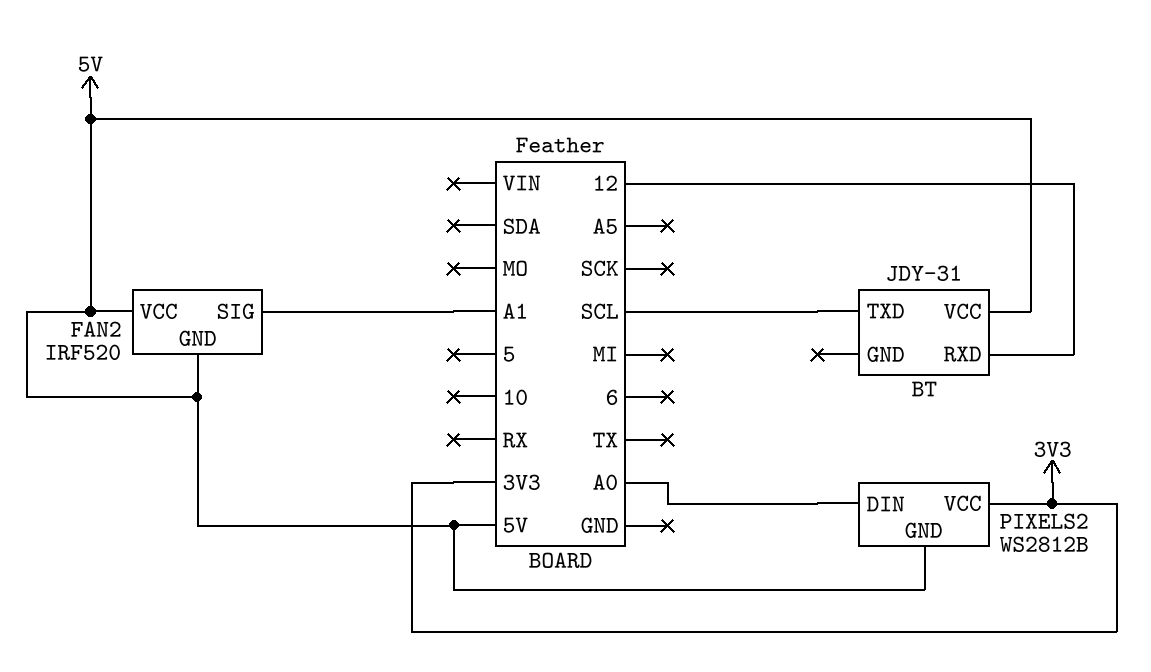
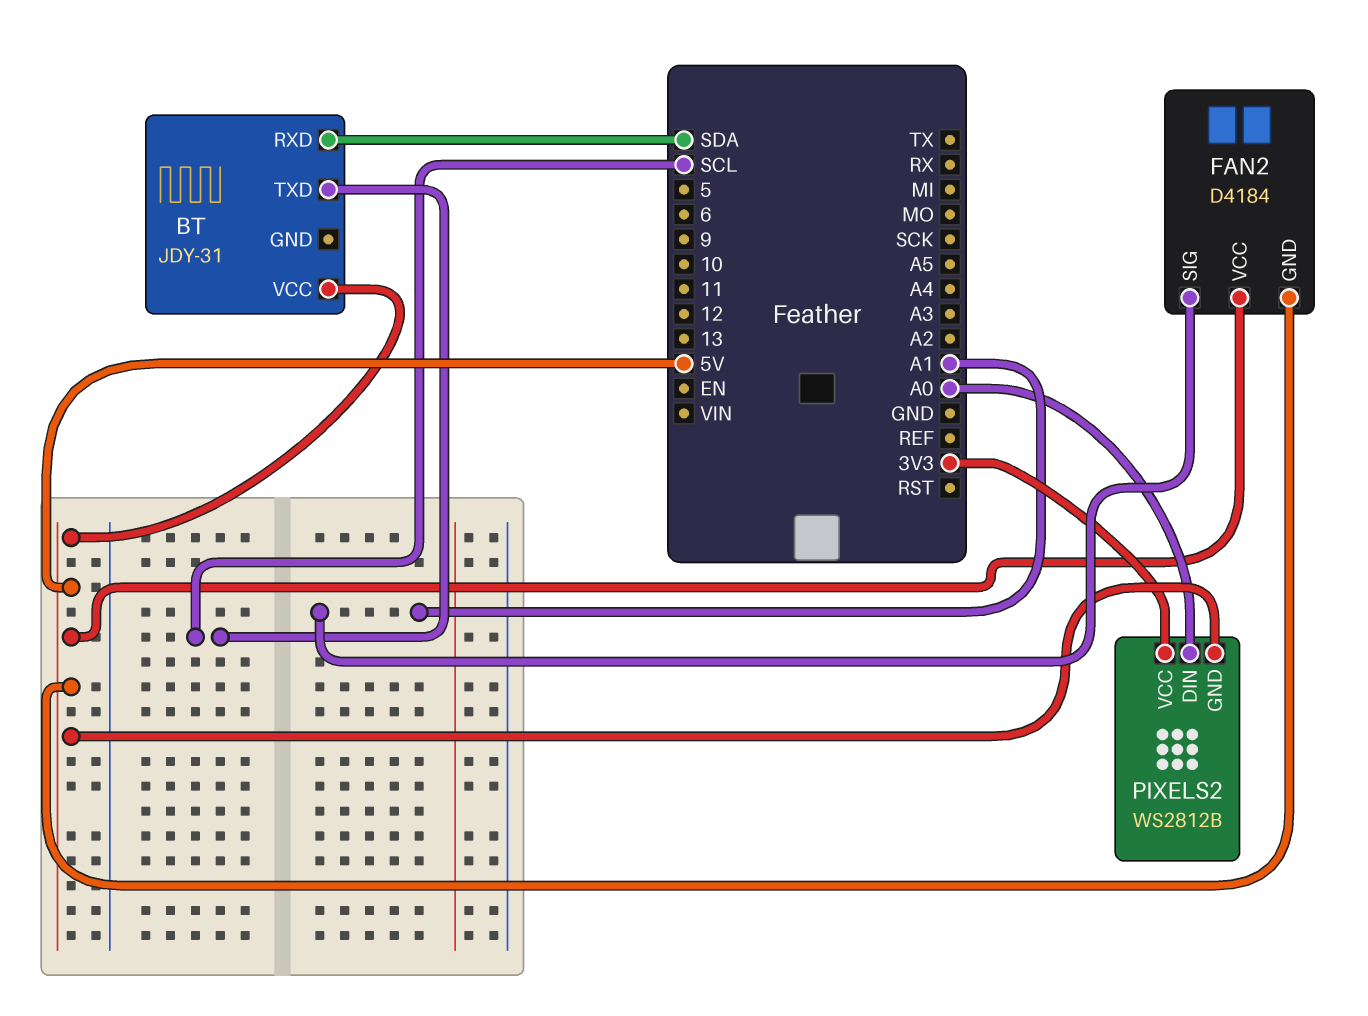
BT pin RXD: 12 -> SDA
FAN2: IRF520 -> D4184

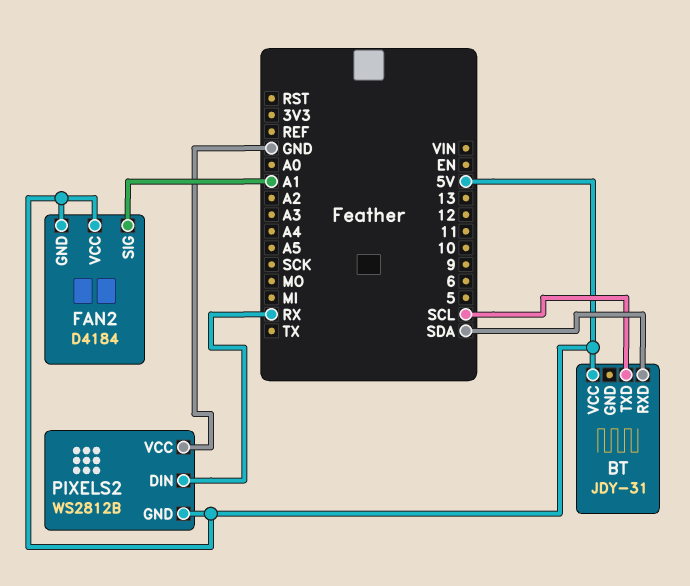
PIXELS2 pin DIN: A0 -> RX
PIXELS2 pin VCC: 3V3 -> GND

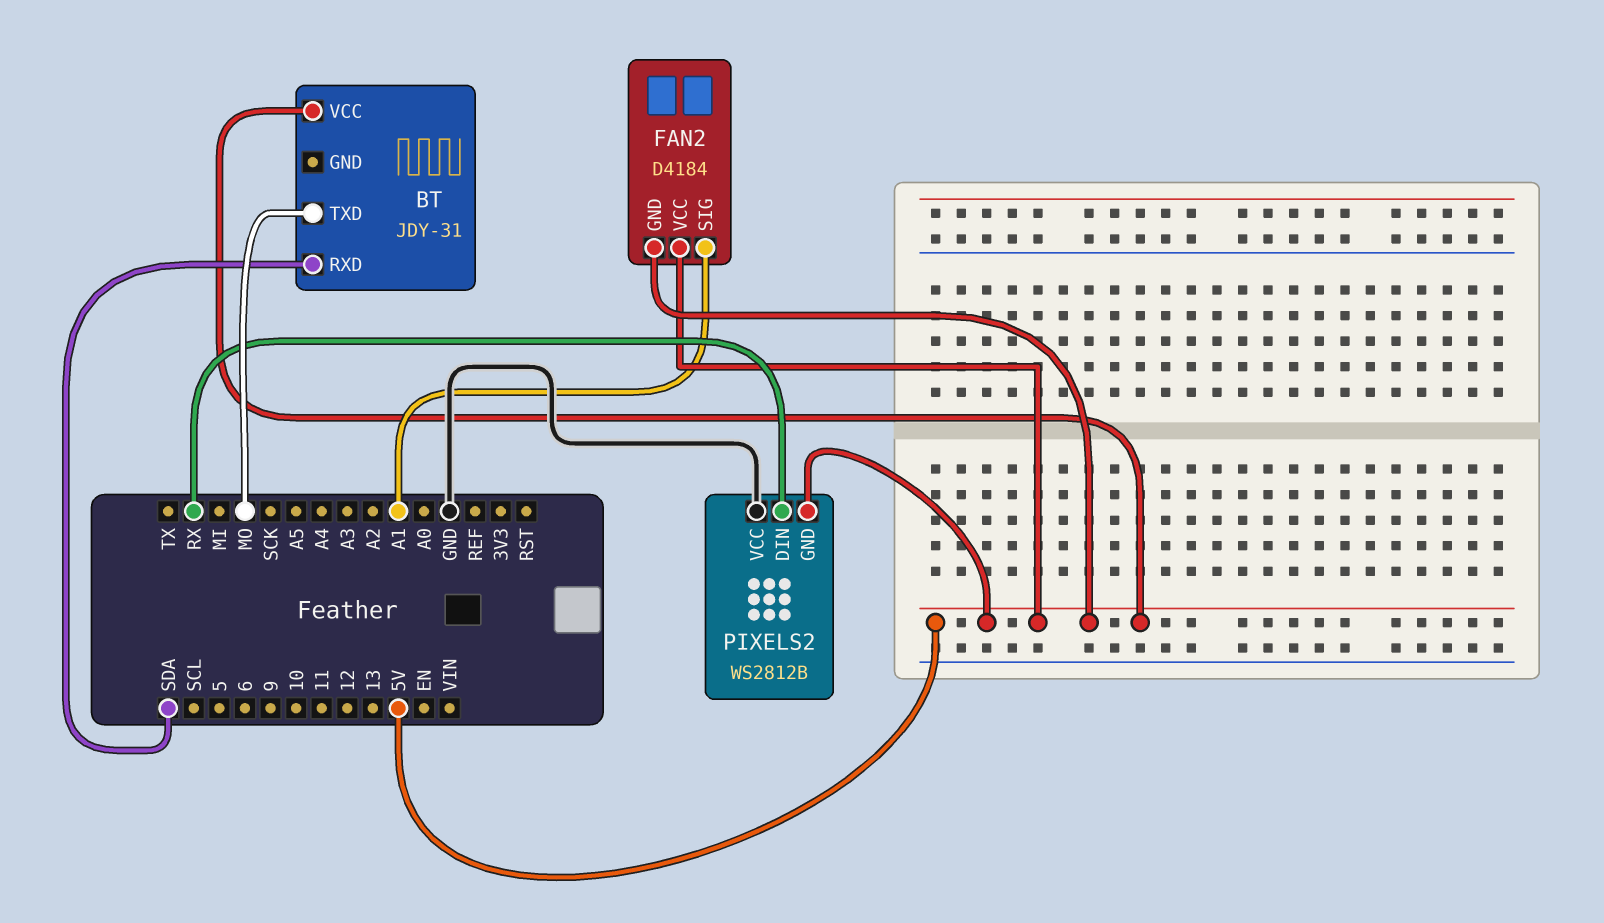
BT pin TXD: SCL -> MO

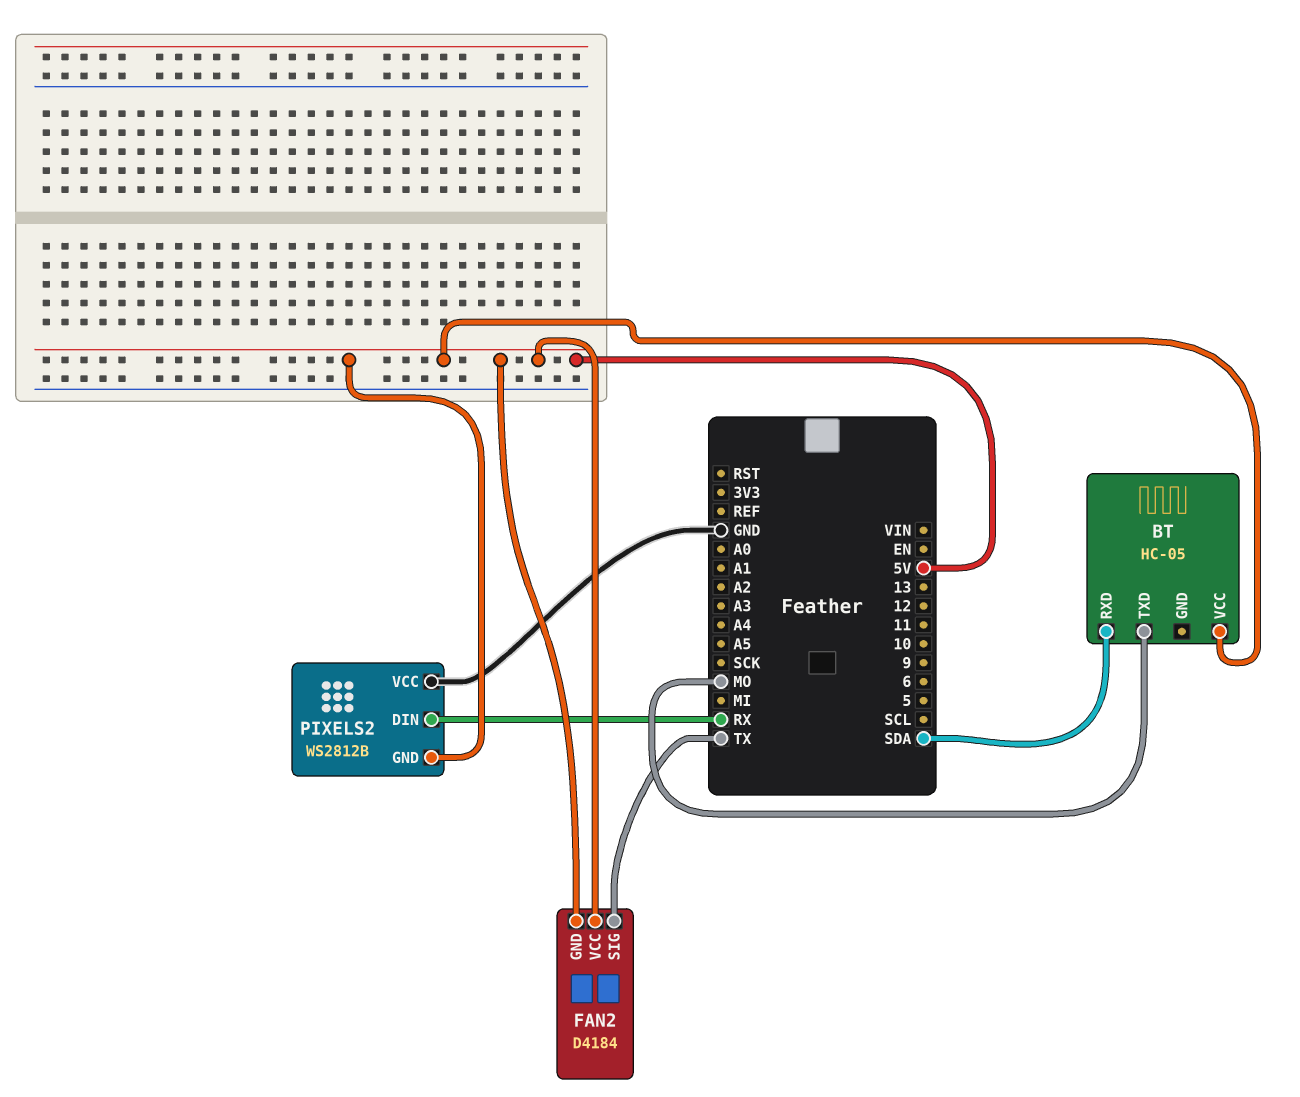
BT: JDY-31 -> HC-05
FAN2 pin SIG: A1 -> TX

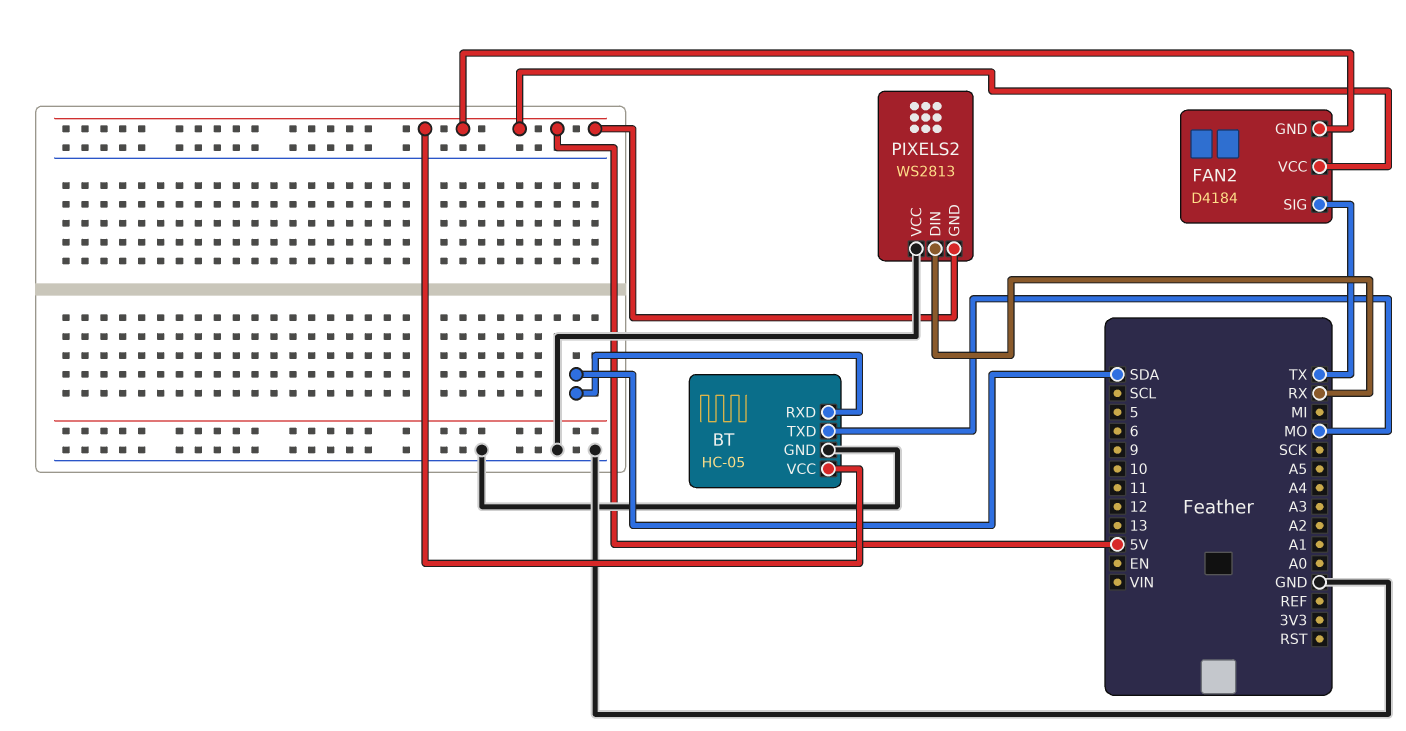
BT pin GND: none -> GND
PIXELS2: WS2812B -> WS2813

